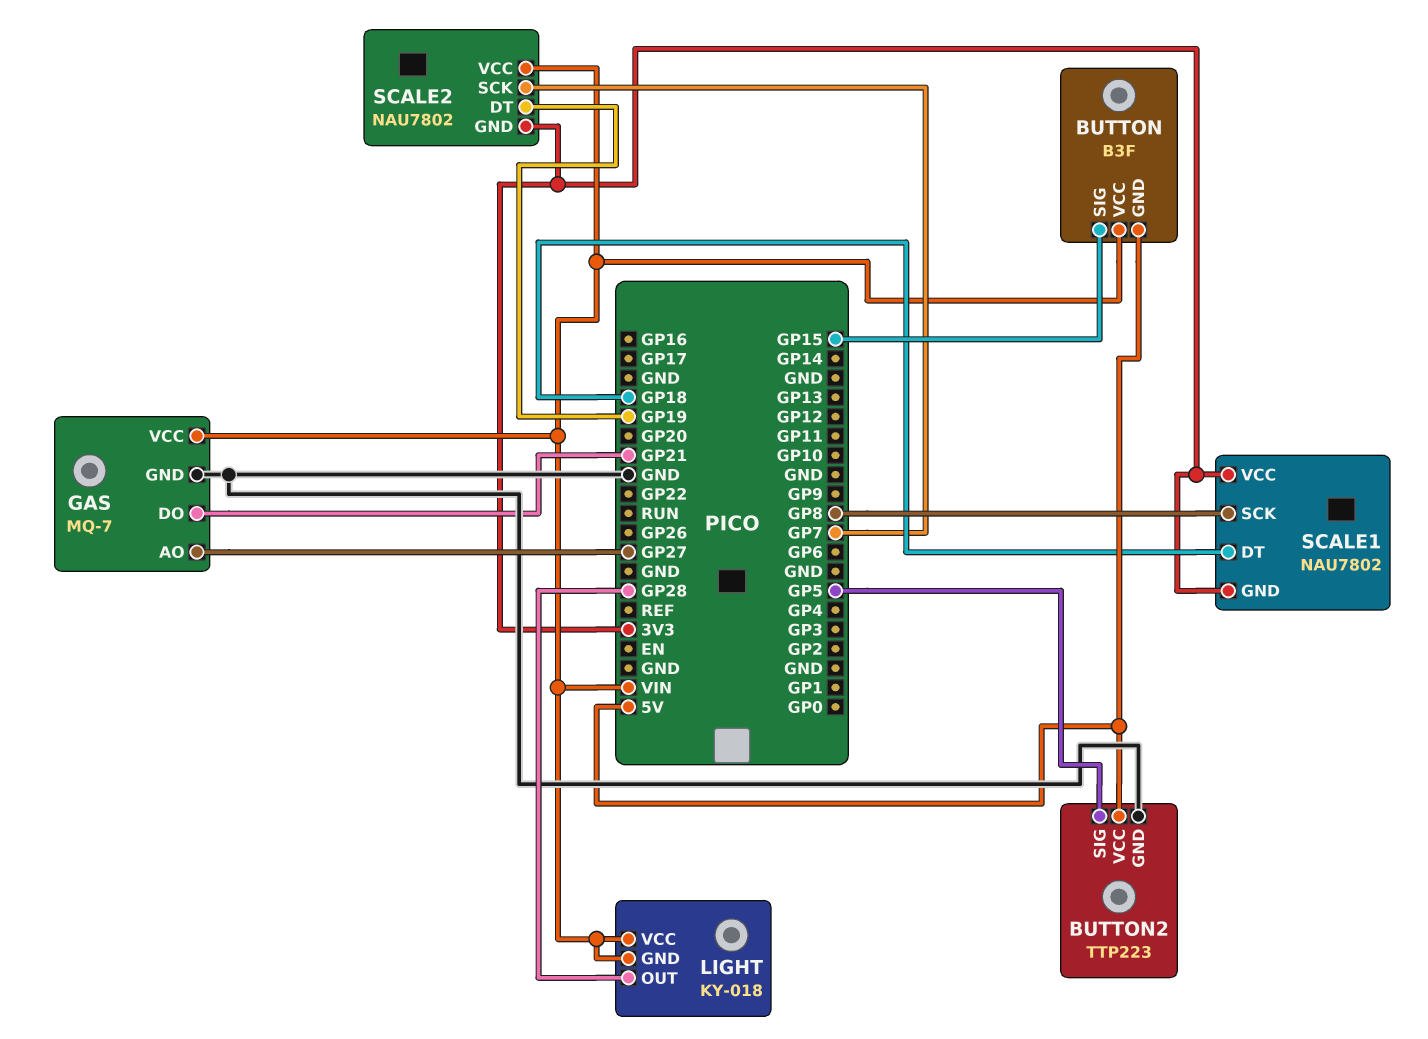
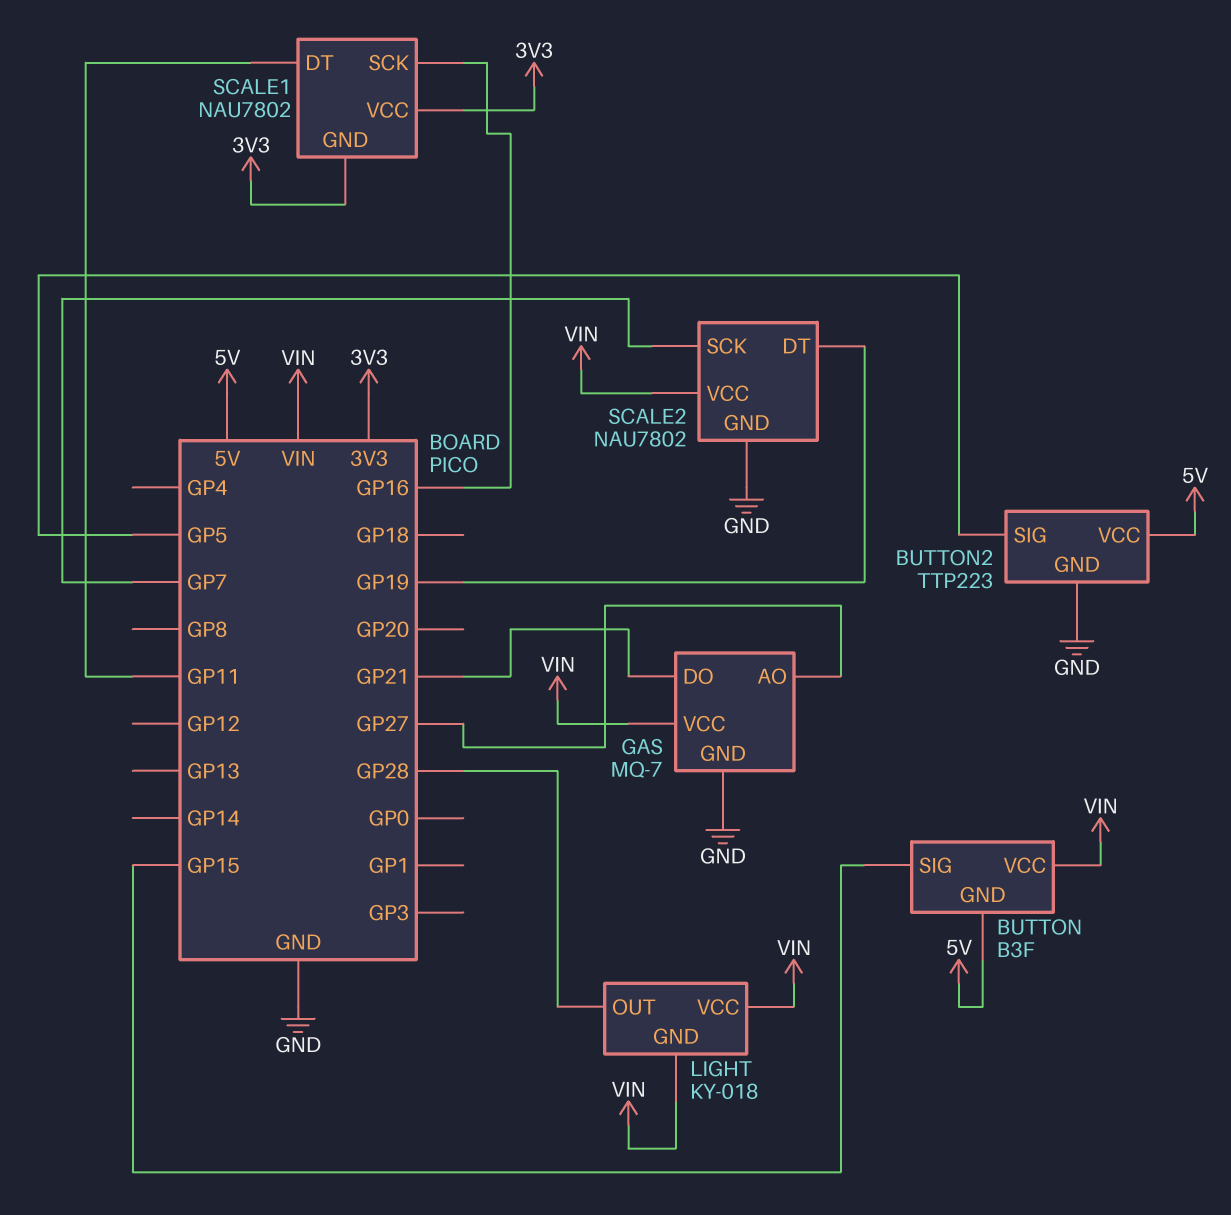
SCALE1 pin DT: GP18 -> GP11
SCALE1 pin SCK: GP8 -> GP16
SCALE2 pin GND: 3V3 -> GND

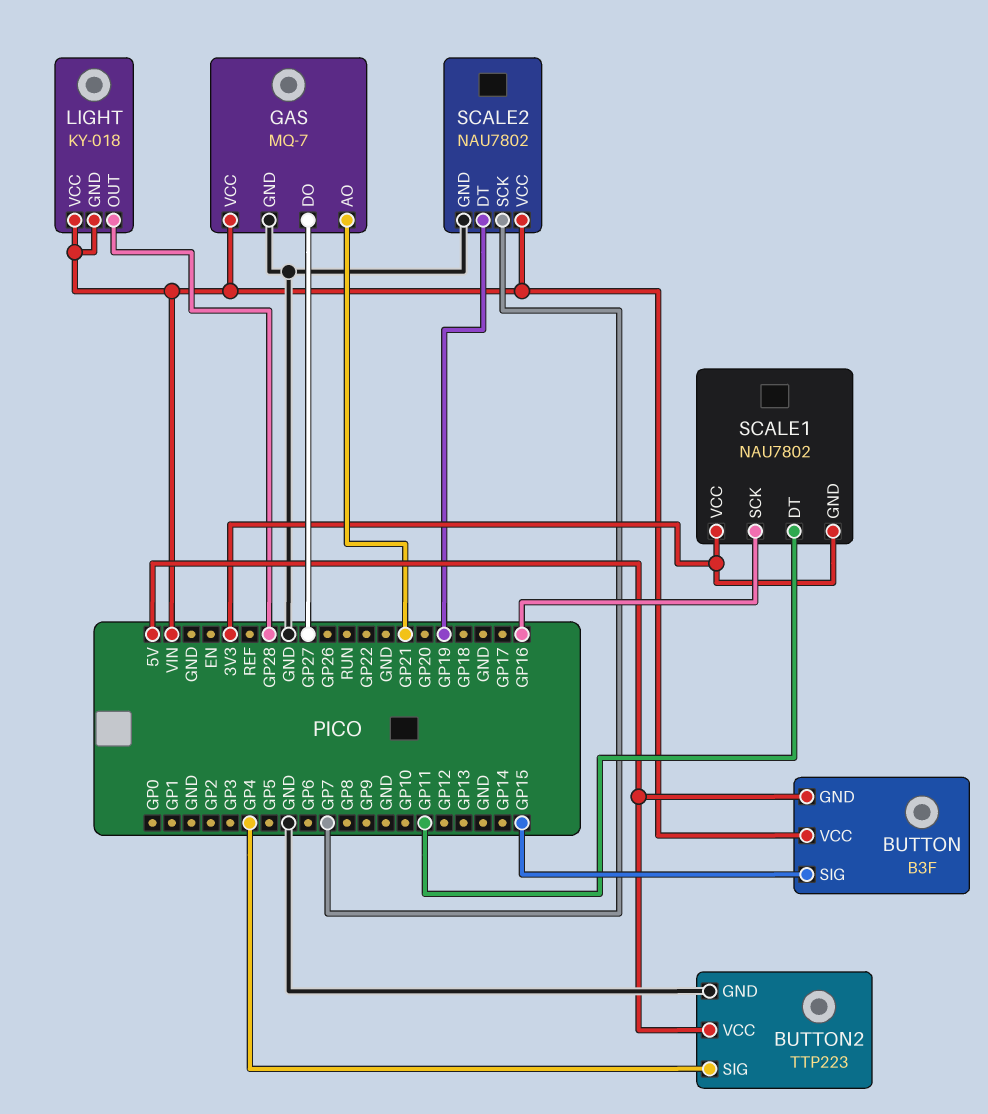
BUTTON2 pin SIG: GP5 -> GP4
GAS pin AO: GP27 -> GP21
GAS pin DO: GP21 -> GP27

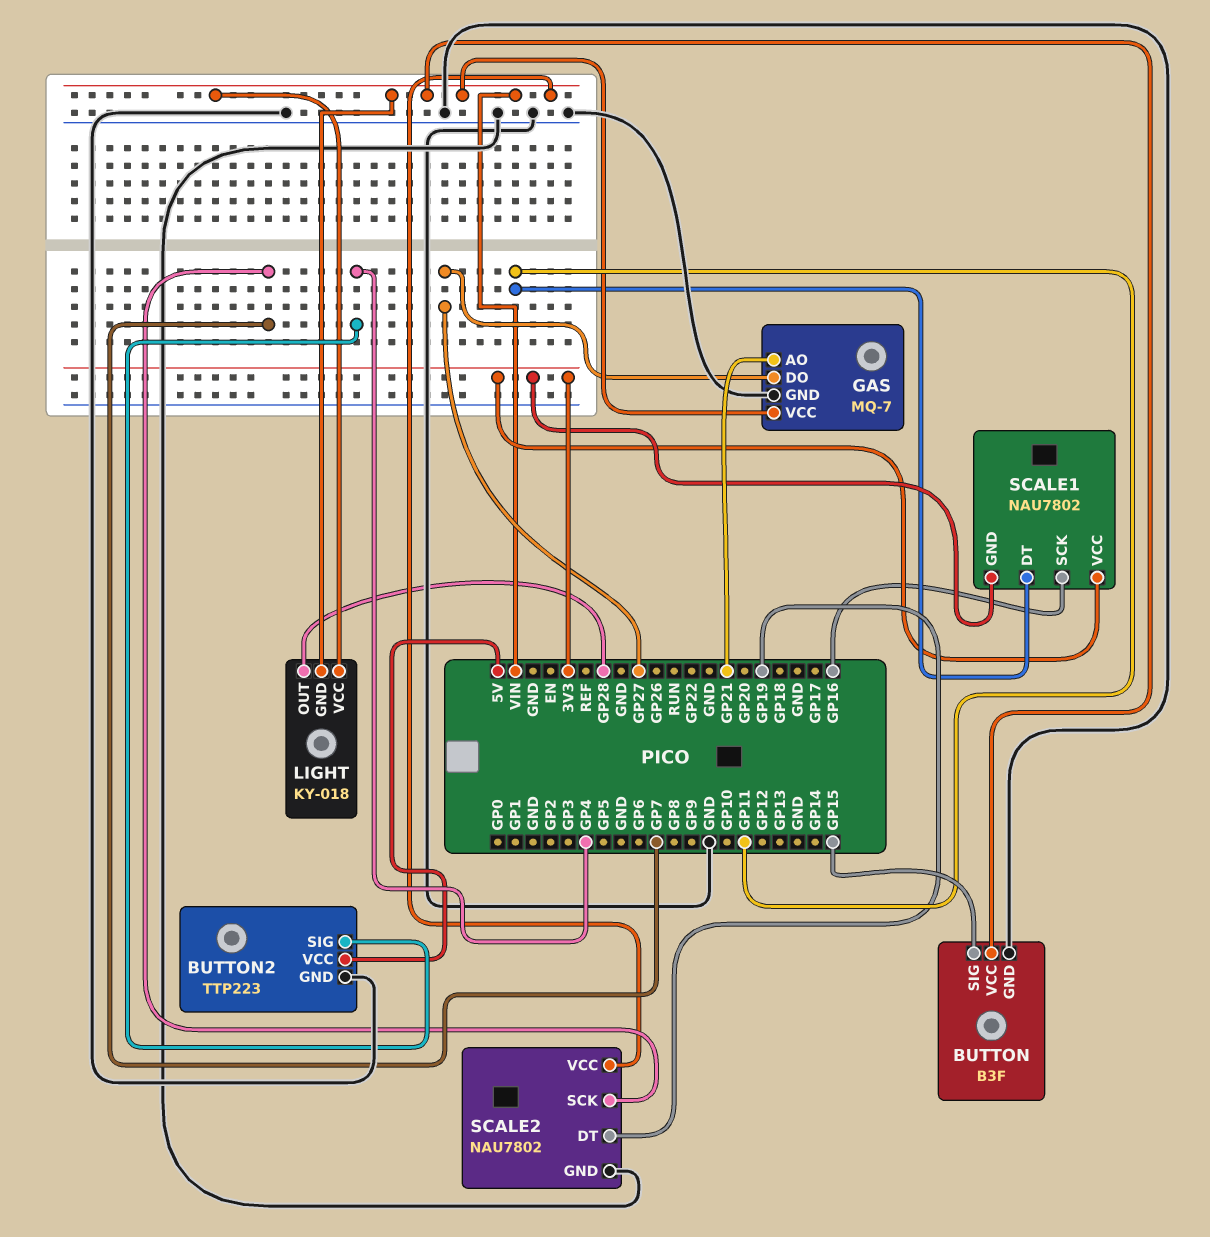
BUTTON pin GND: 5V -> GND

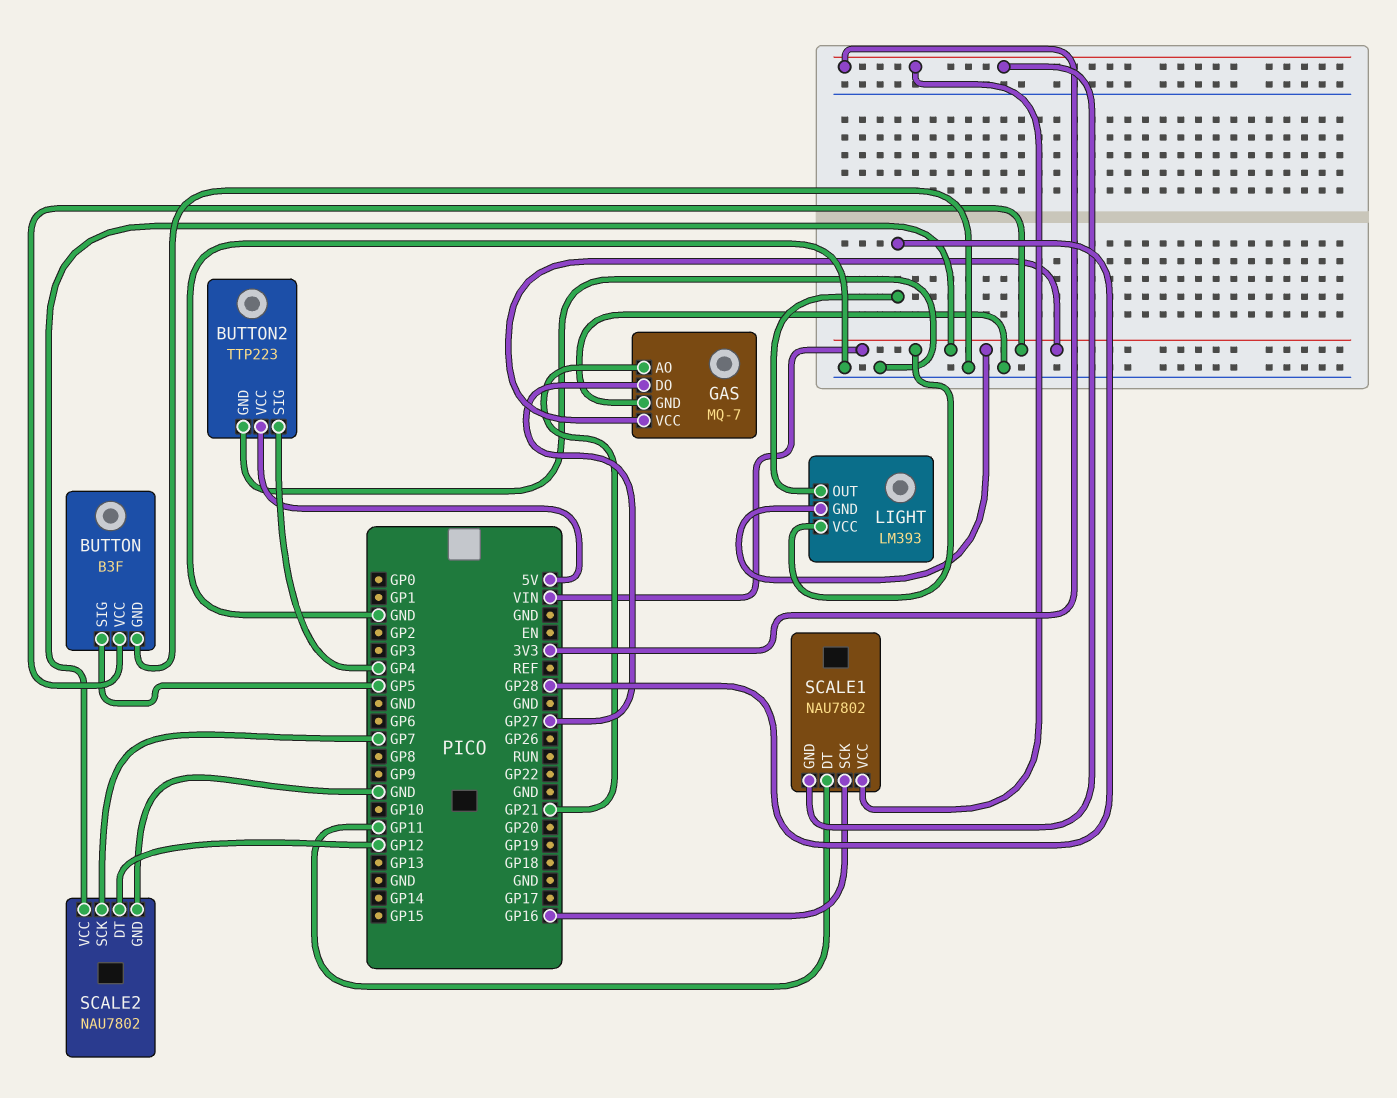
BUTTON pin SIG: GP15 -> GP5
LIGHT: KY-018 -> LM393
SCALE2 pin DT: GP19 -> GP12

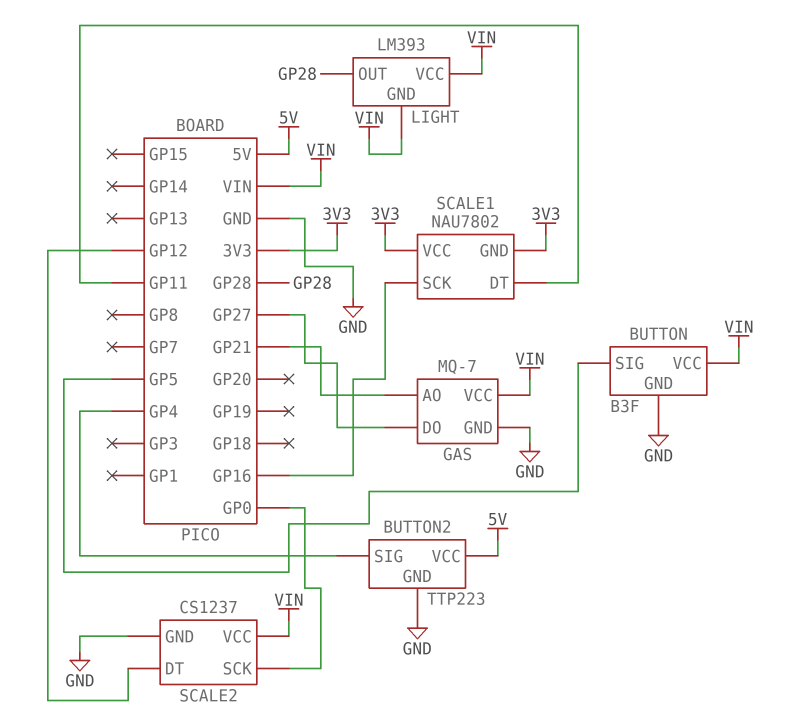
SCALE2: NAU7802 -> CS1237
SCALE2 pin SCK: GP7 -> GP0

